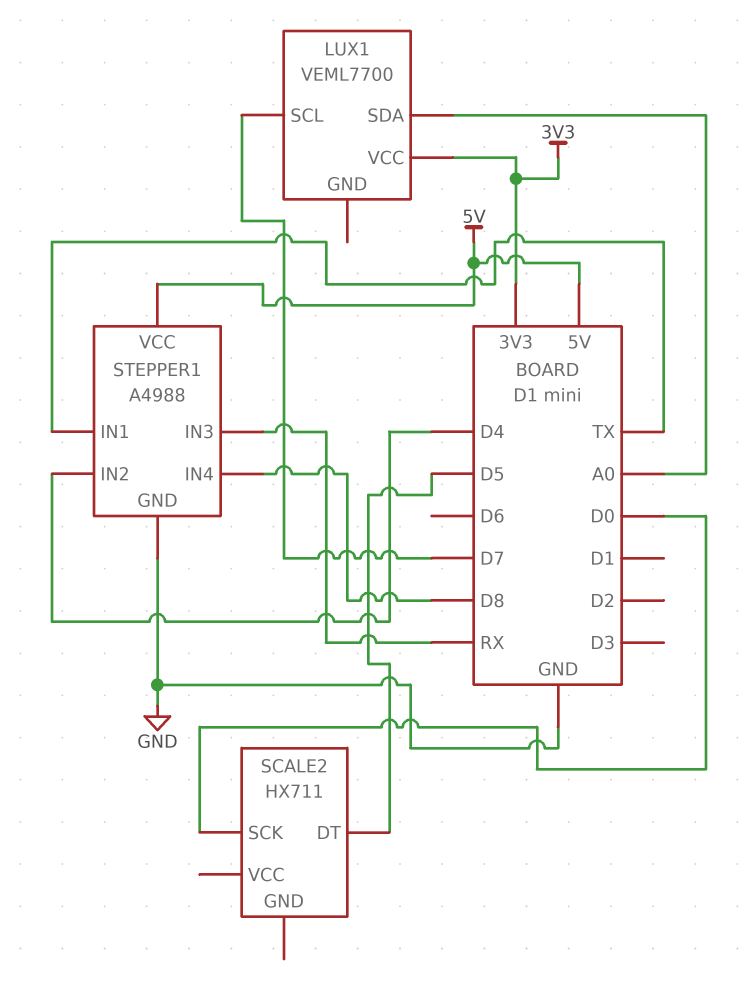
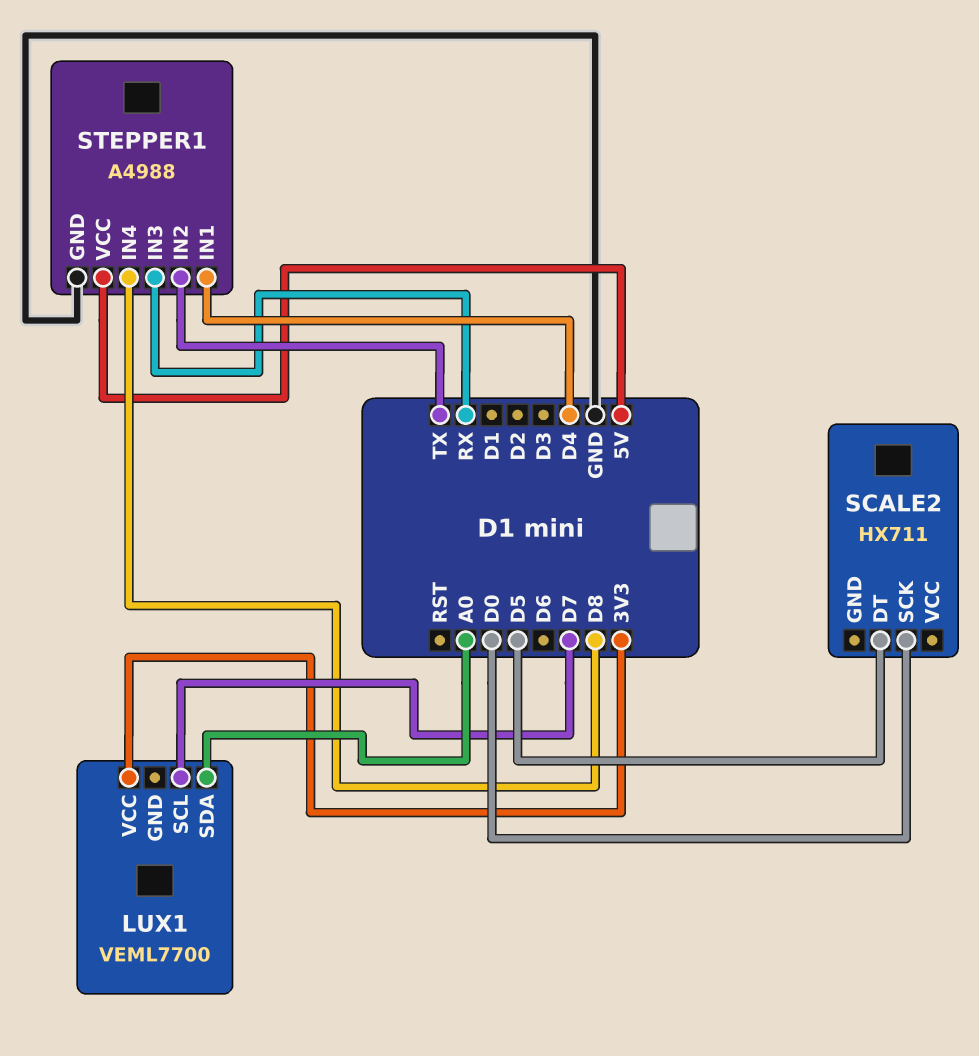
STEPPER1 pin IN1: TX -> D4
STEPPER1 pin IN2: D4 -> TX

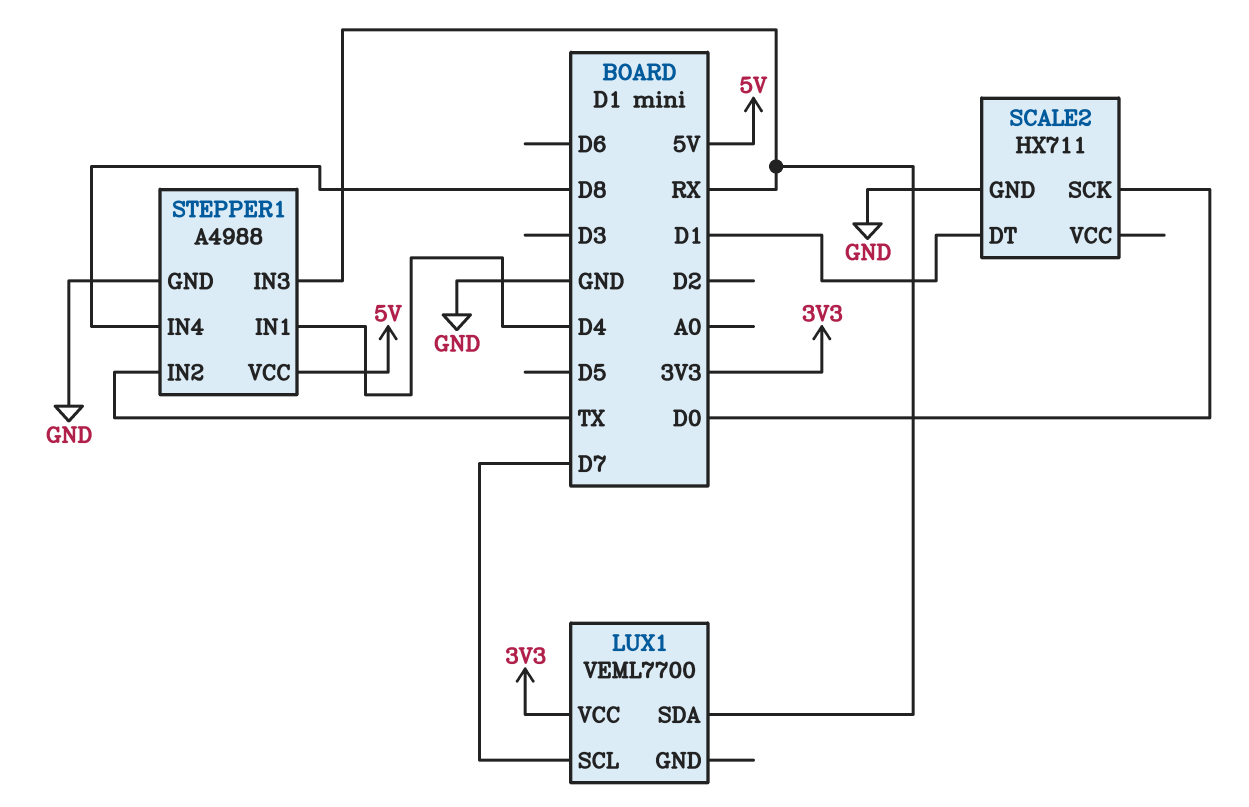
LUX1 pin SDA: A0 -> RX
SCALE2 pin DT: D5 -> D1
SCALE2 pin GND: none -> GND

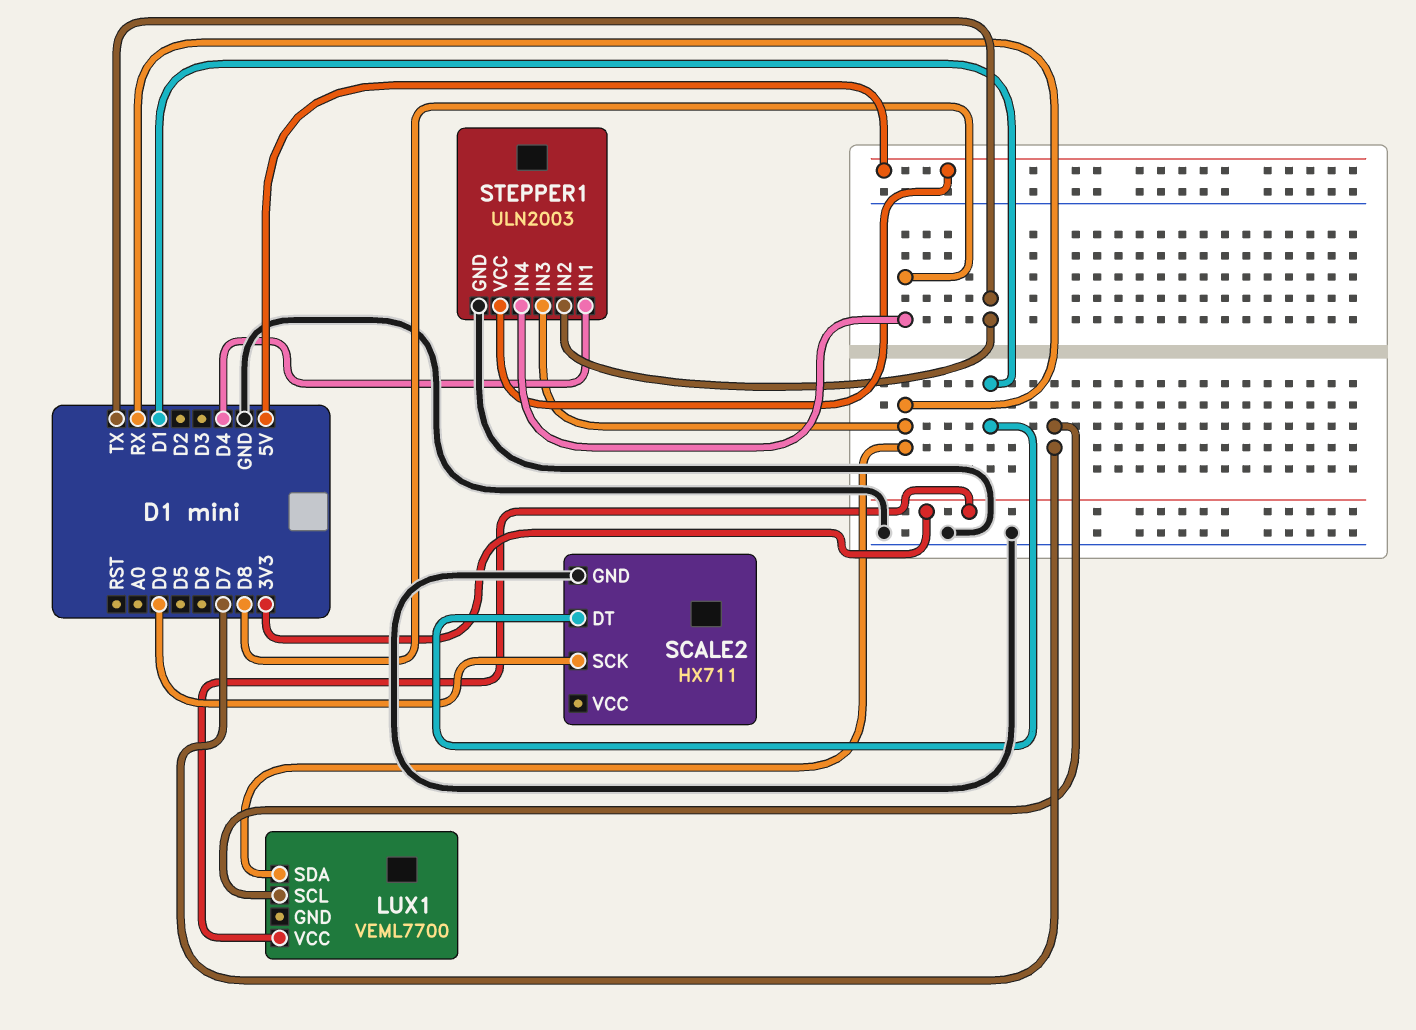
STEPPER1: A4988 -> ULN2003

